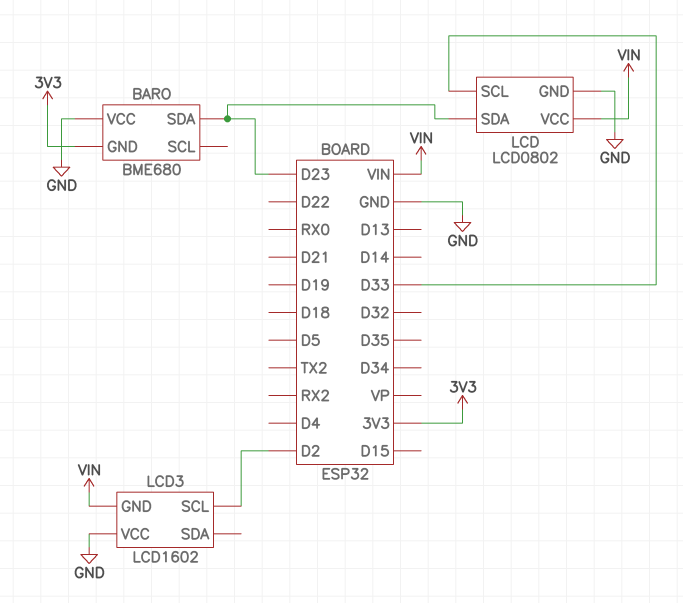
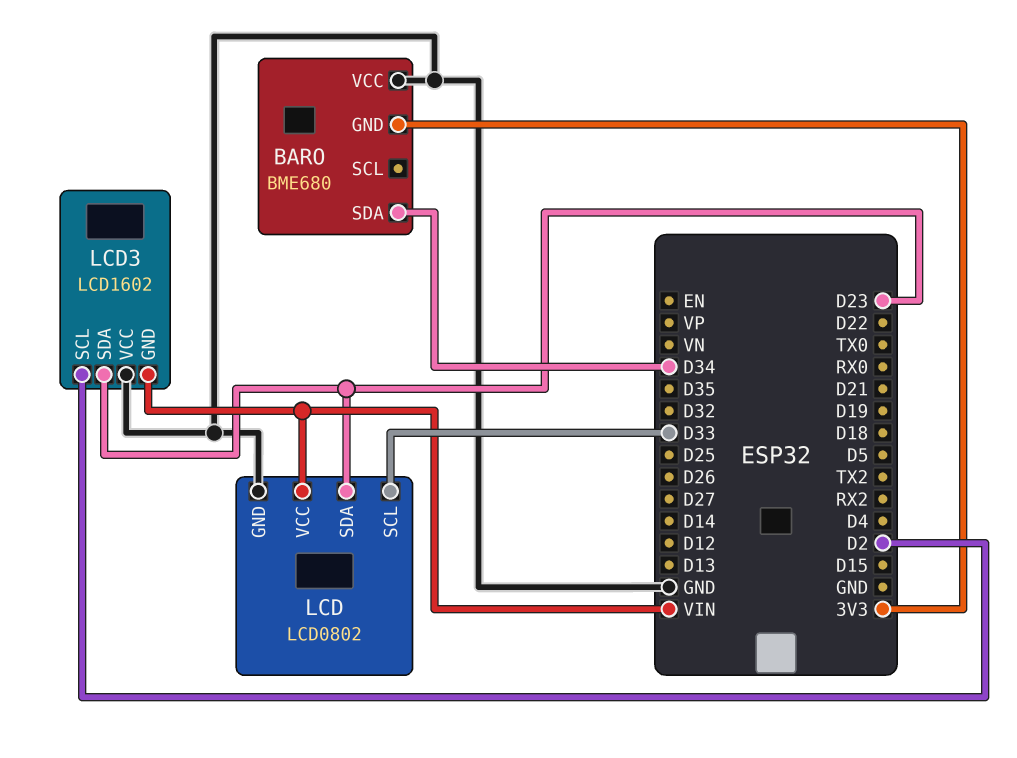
BARO pin SDA: D23 -> D34
LCD3 pin SDA: none -> D23

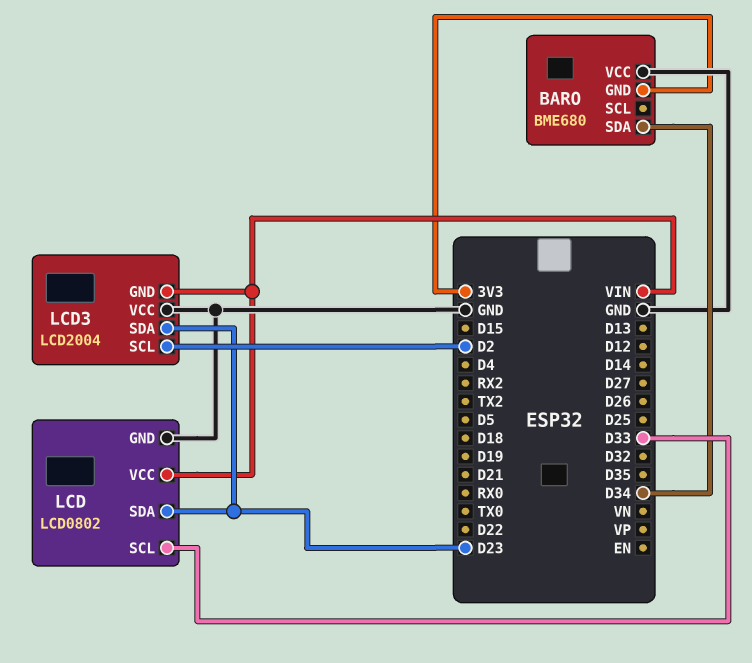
LCD3: LCD1602 -> LCD2004

